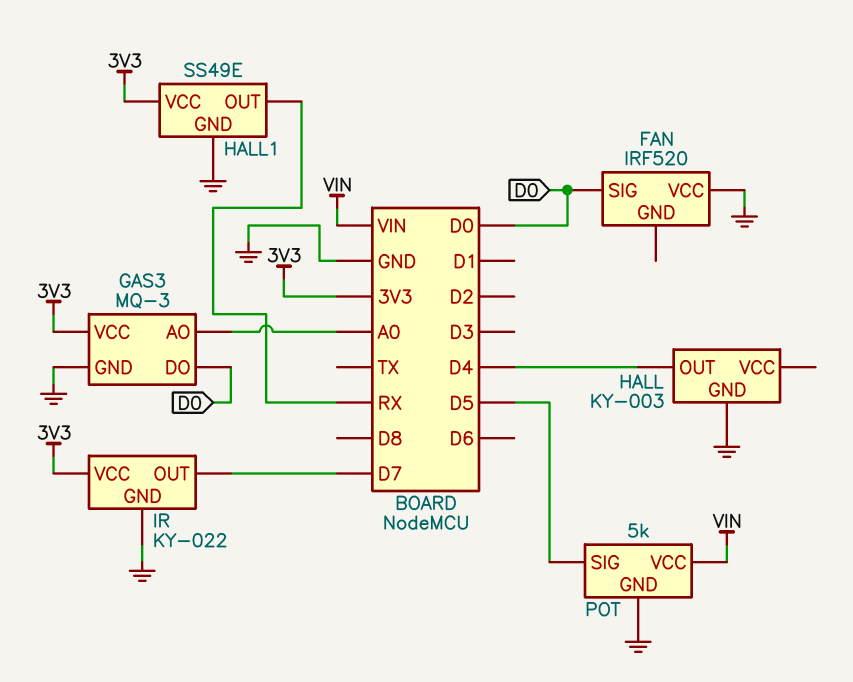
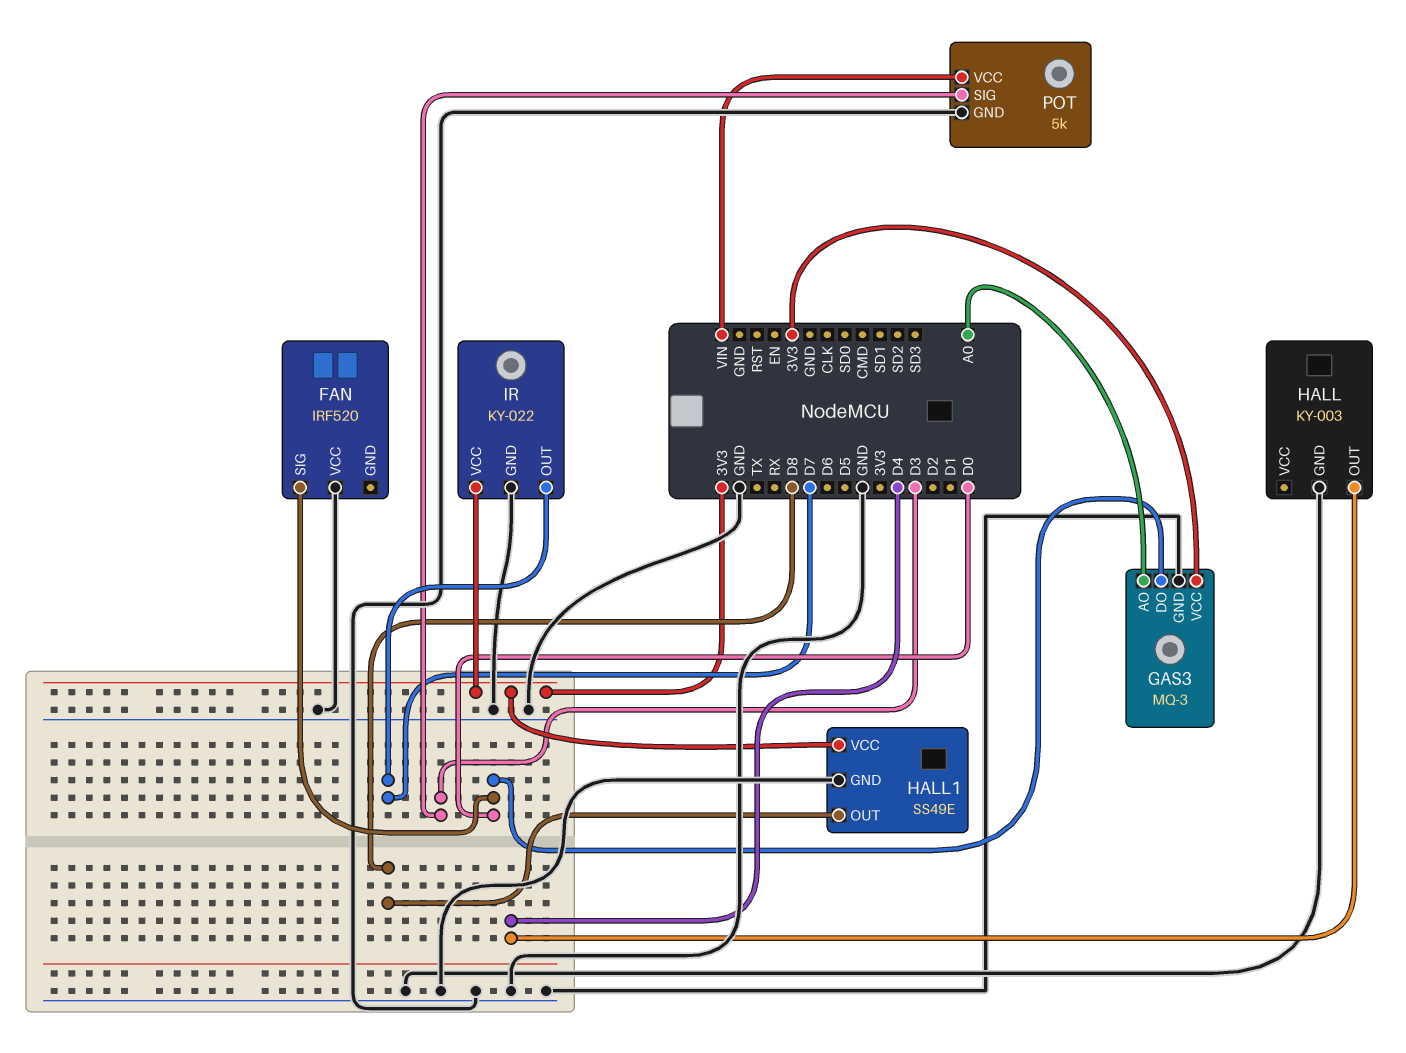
HALL1 pin OUT: RX -> D8
POT pin SIG: D5 -> D3

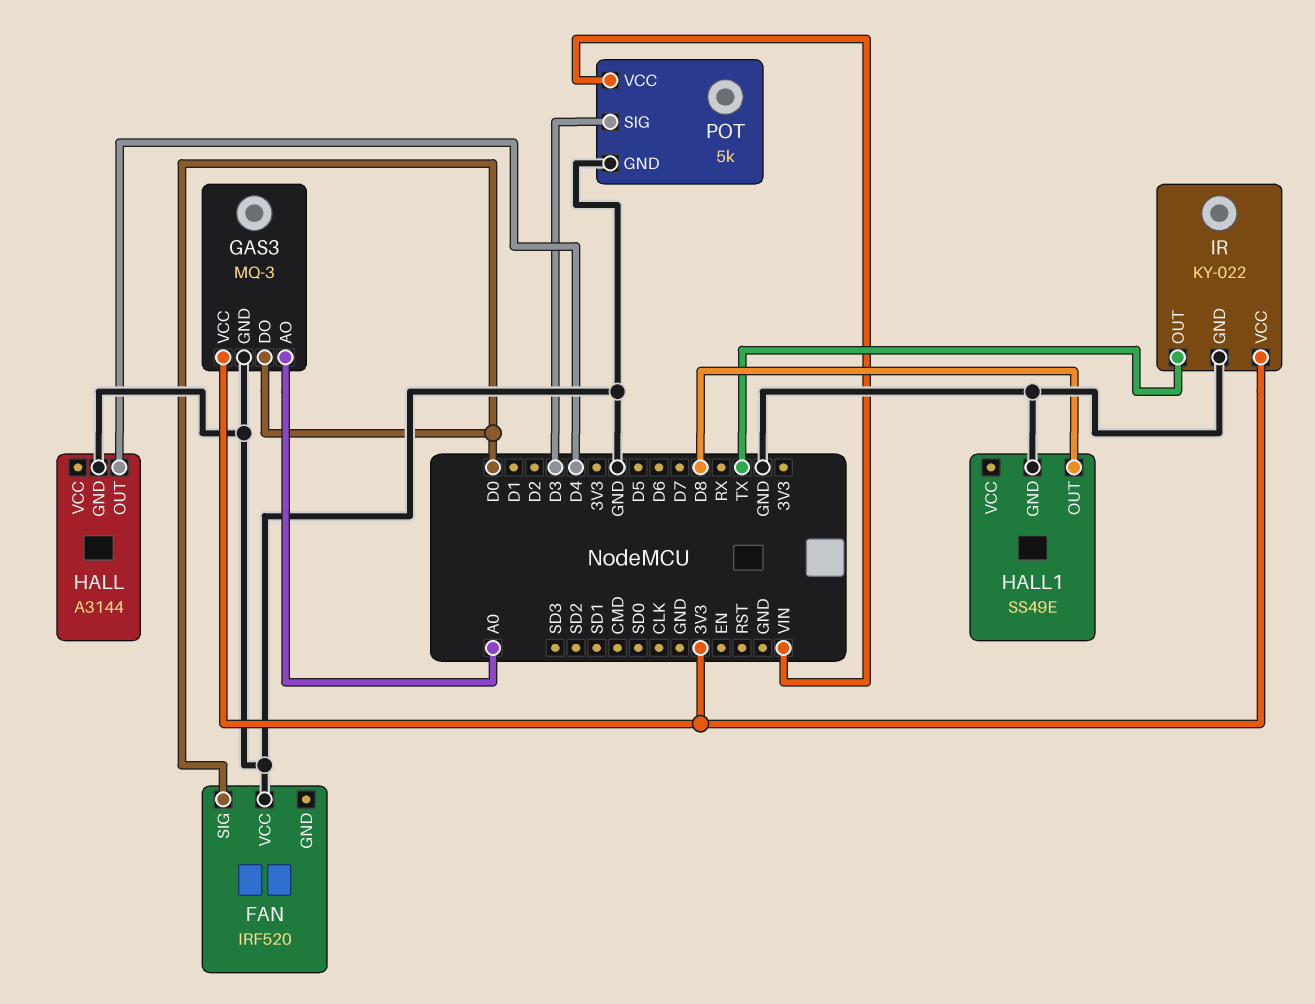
HALL: KY-003 -> A3144
HALL1 pin VCC: 3V3 -> none
IR pin OUT: D7 -> TX

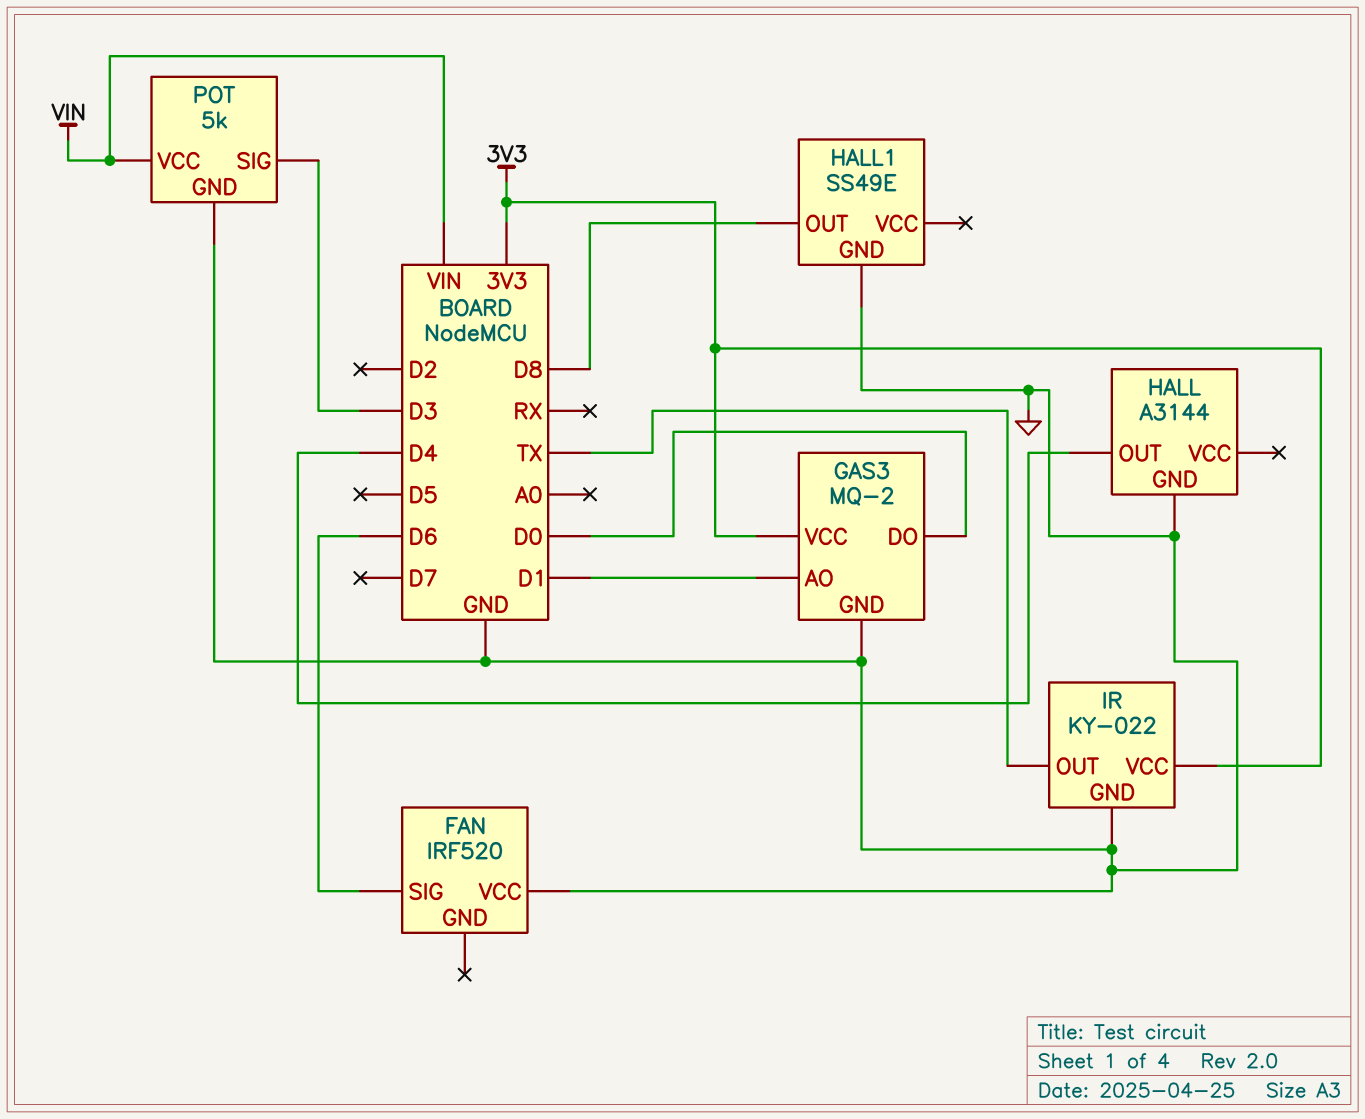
FAN pin SIG: D0 -> D6
GAS3: MQ-3 -> MQ-2
GAS3 pin AO: A0 -> D1

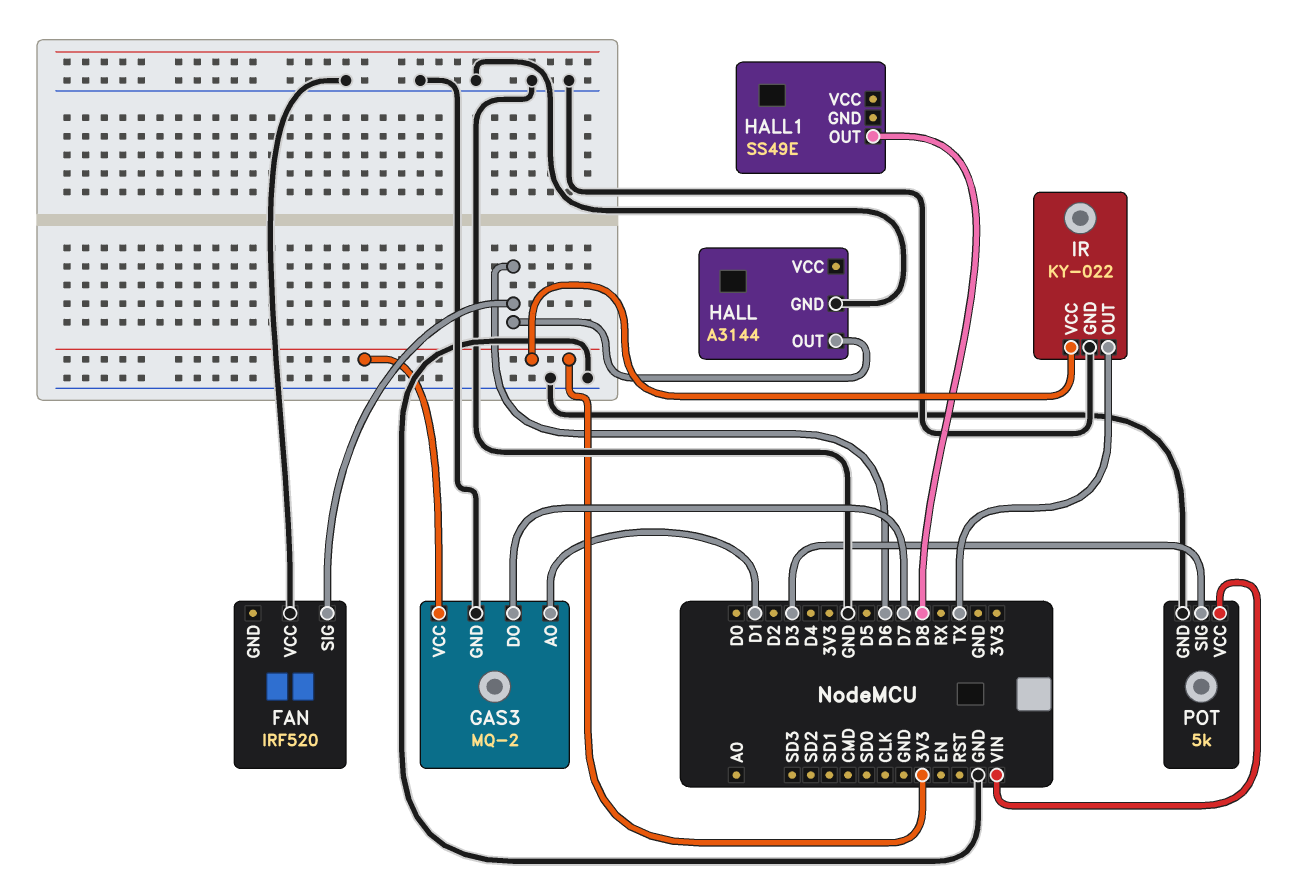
GAS3 pin DO: D0 -> D7
HALL pin OUT: D4 -> D6
HALL1 pin GND: GND -> none

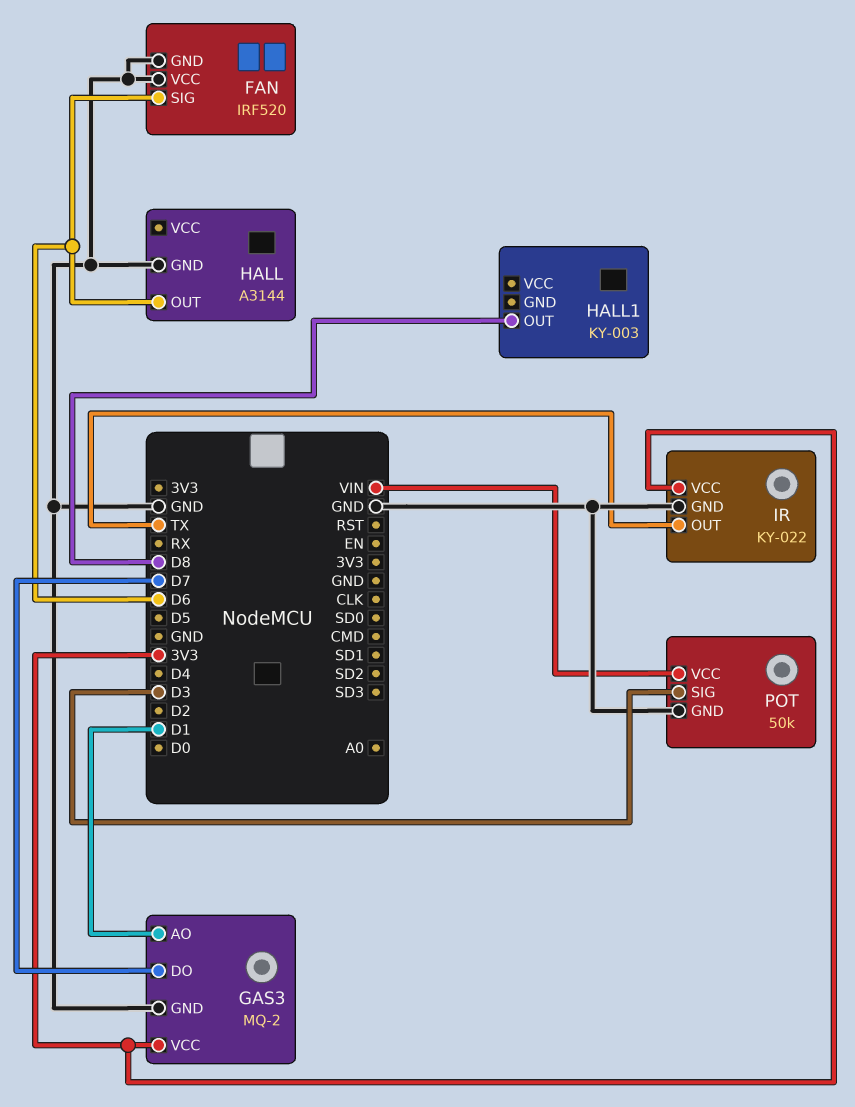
FAN pin GND: none -> GND
HALL1: SS49E -> KY-003
POT: 5k -> 50k

